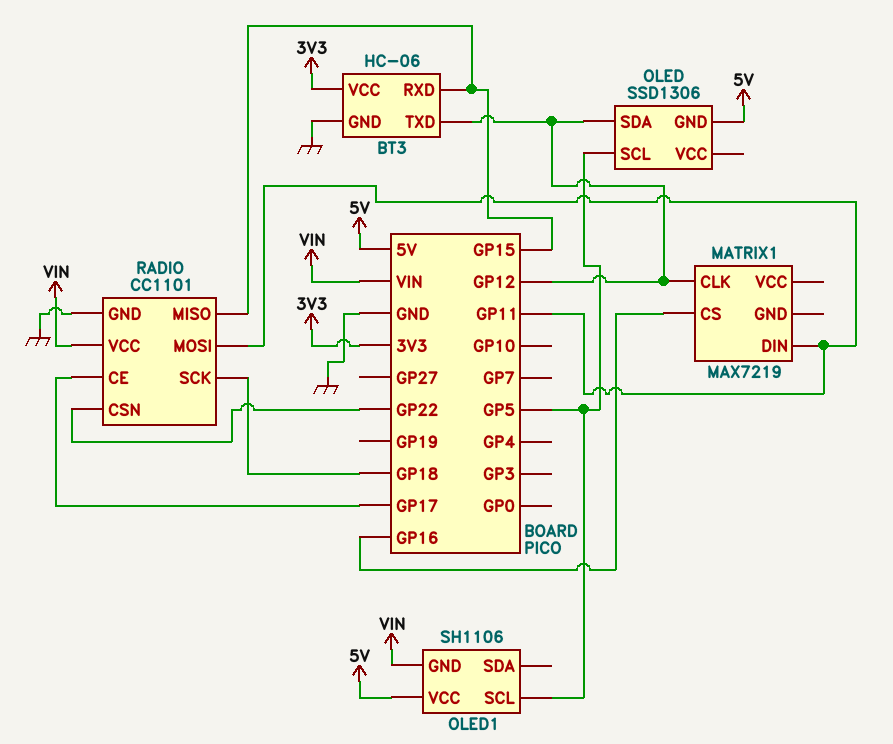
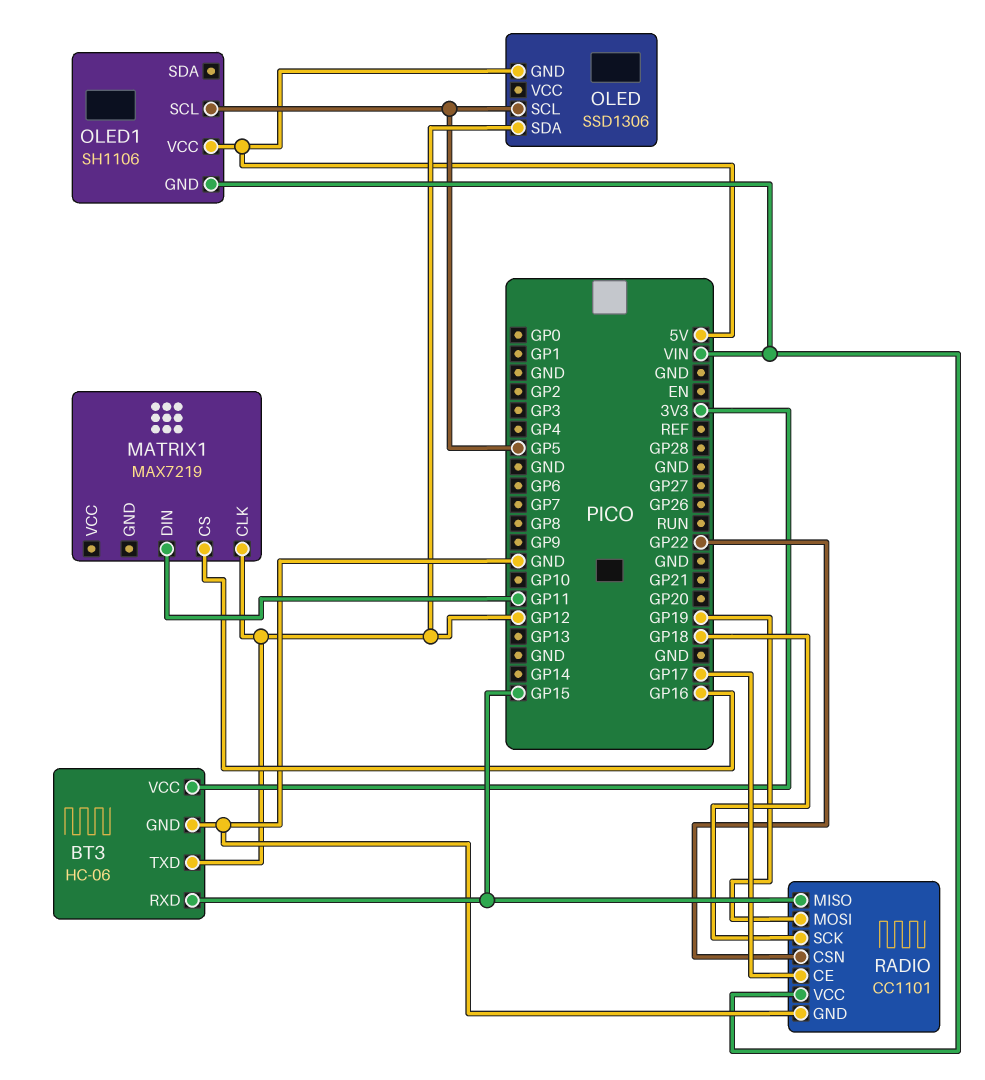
RADIO pin MOSI: GP11 -> GP19

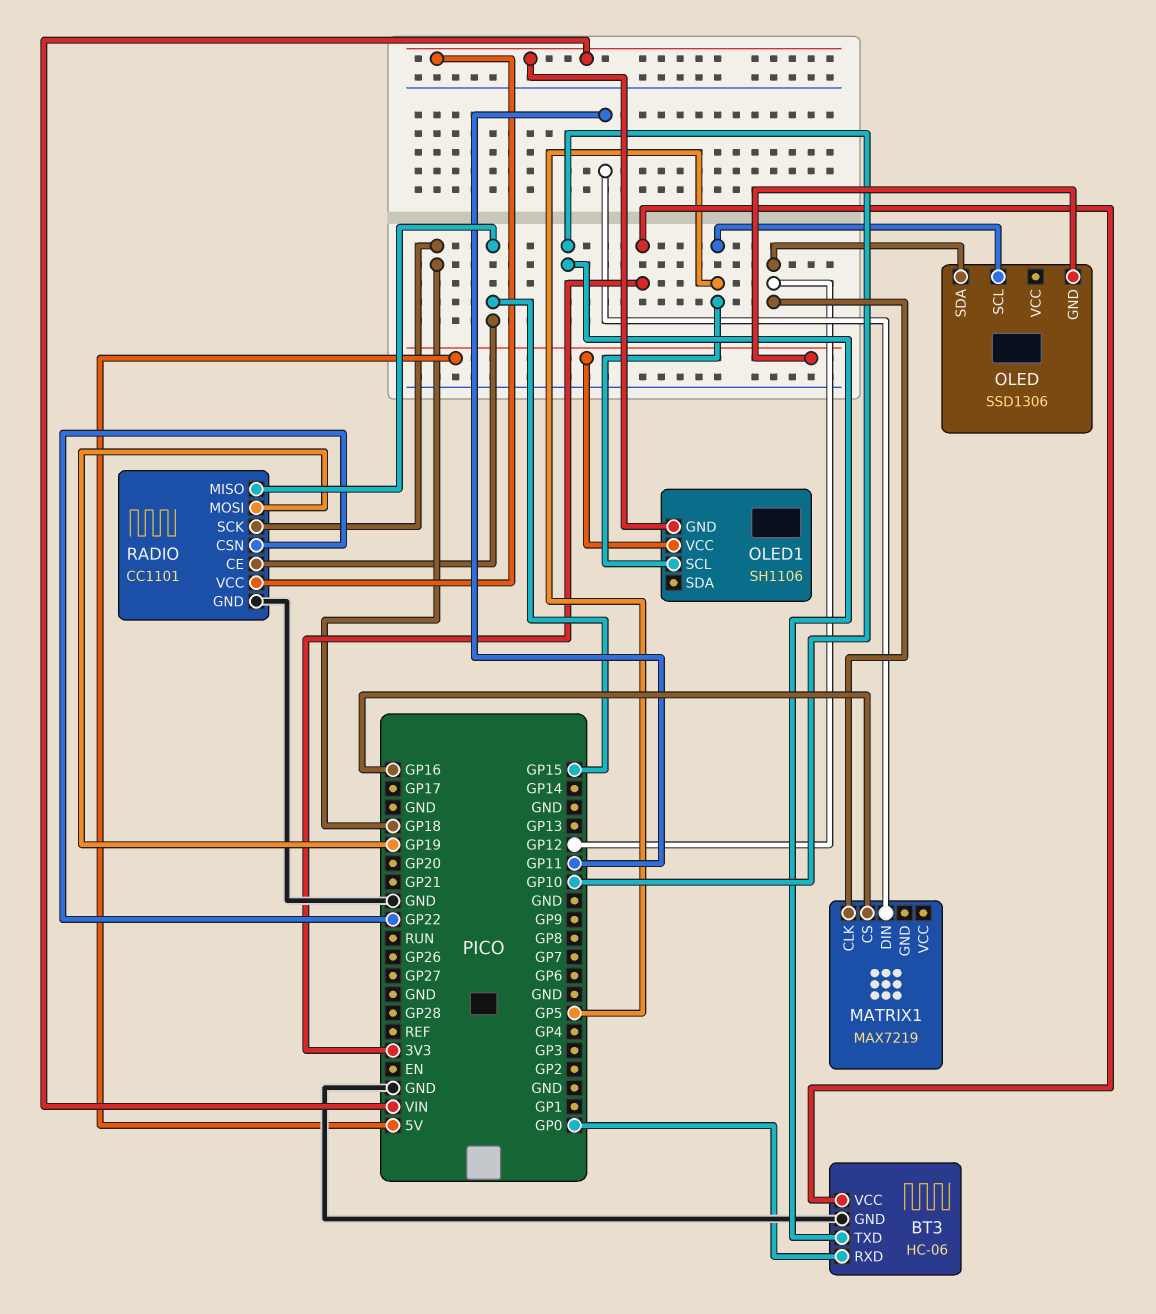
BT3 pin RXD: GP15 -> GP0
BT3 pin TXD: GP12 -> GP10
RADIO pin CE: GP17 -> GP15

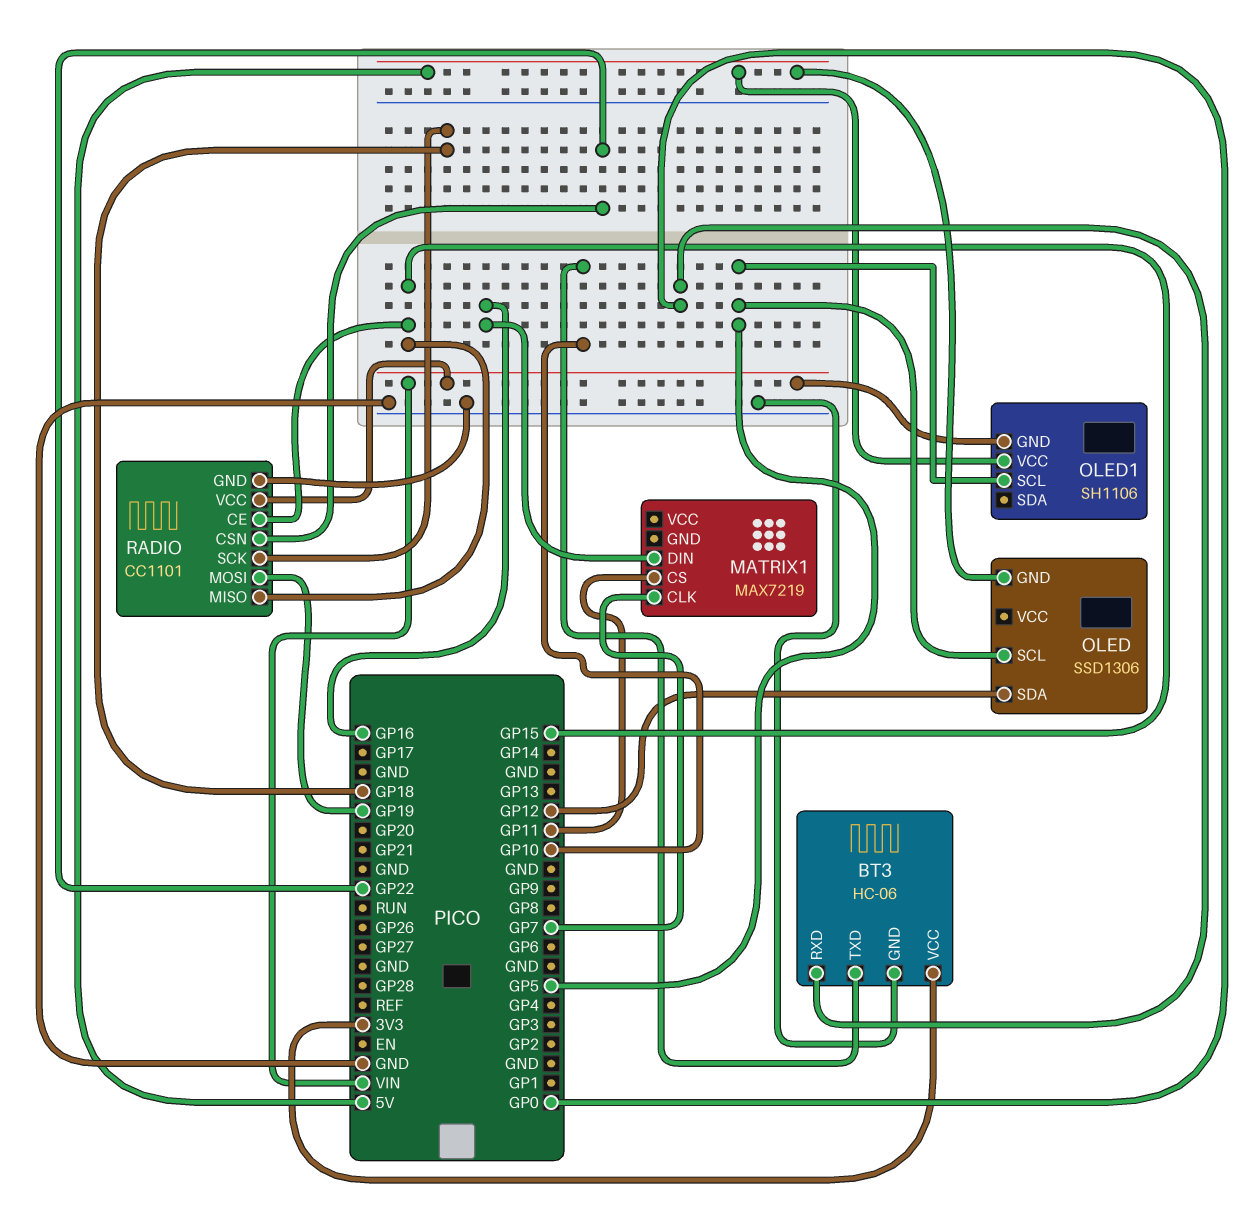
MATRIX1 pin CLK: GP12 -> GP7
MATRIX1 pin CS: GP16 -> GP11
MATRIX1 pin DIN: GP11 -> GP16

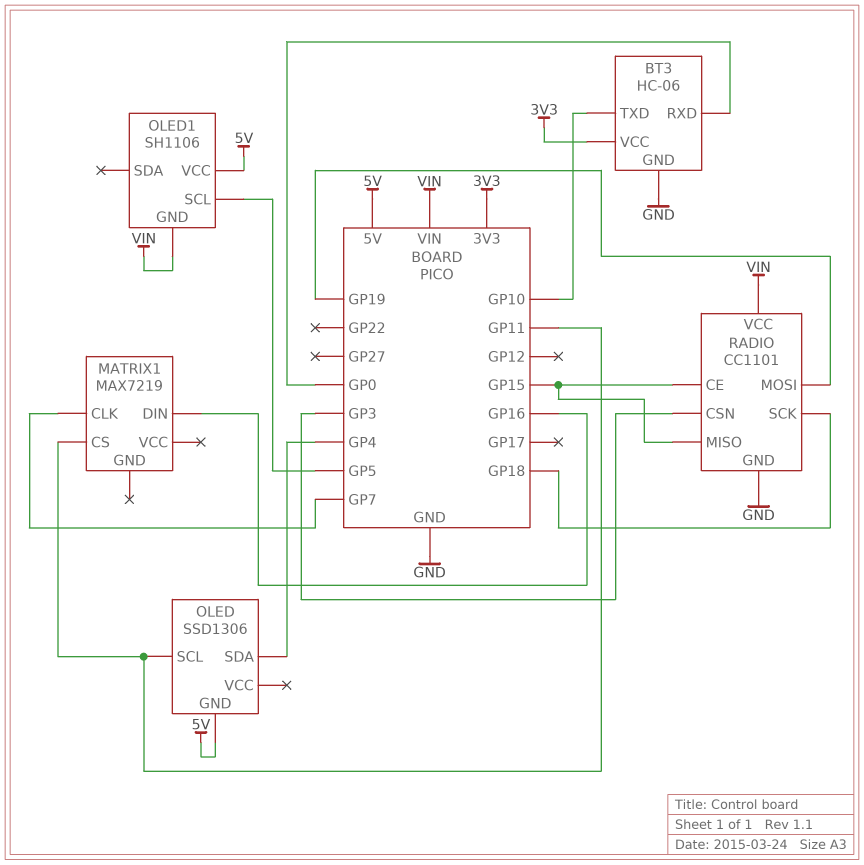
OLED pin SCL: GP5 -> GP11
OLED pin SDA: GP12 -> GP4
RADIO pin CSN: GP22 -> GP3

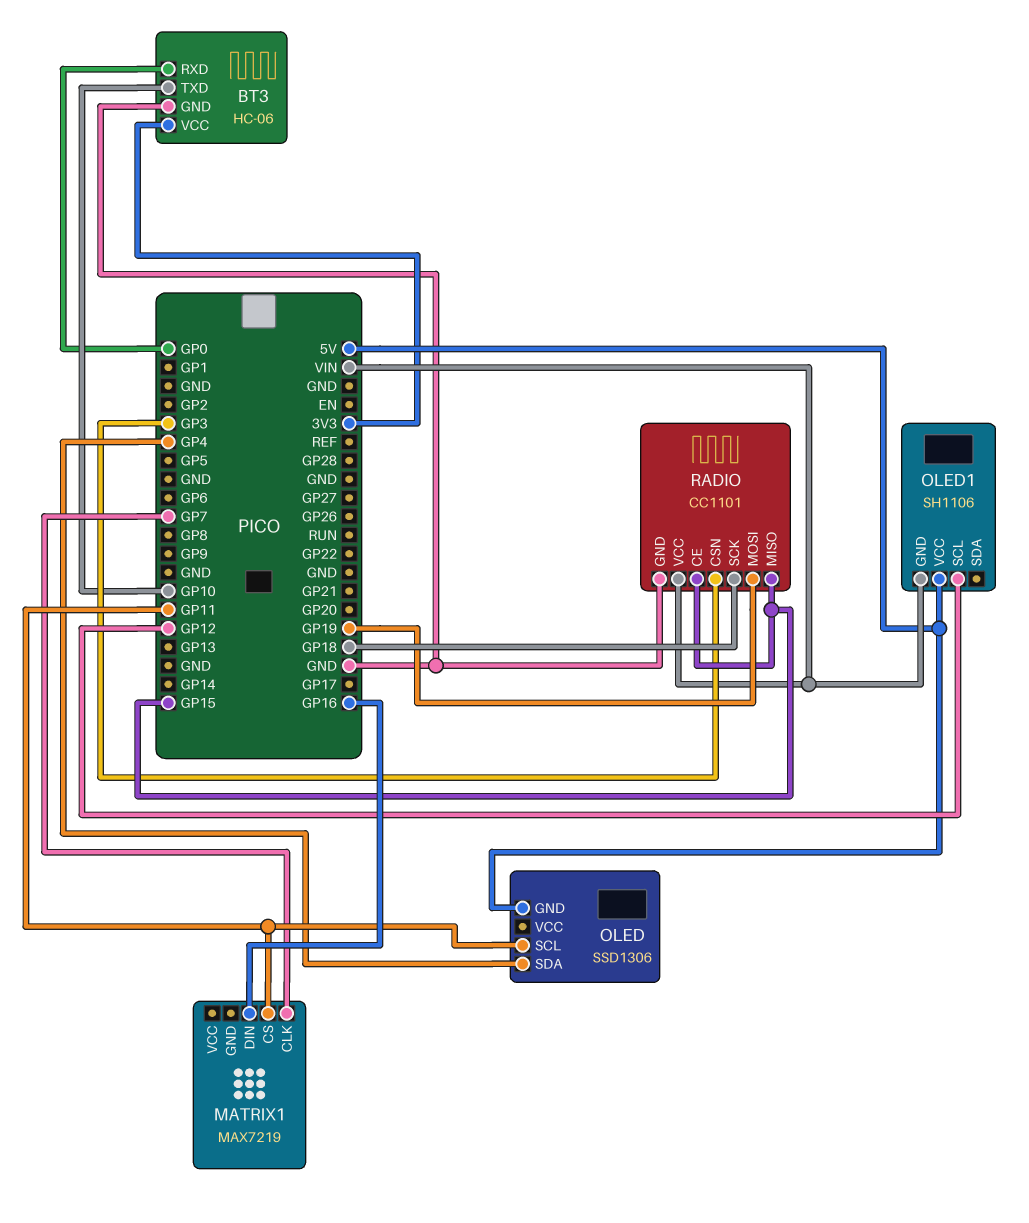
OLED1 pin SCL: GP5 -> GP12

